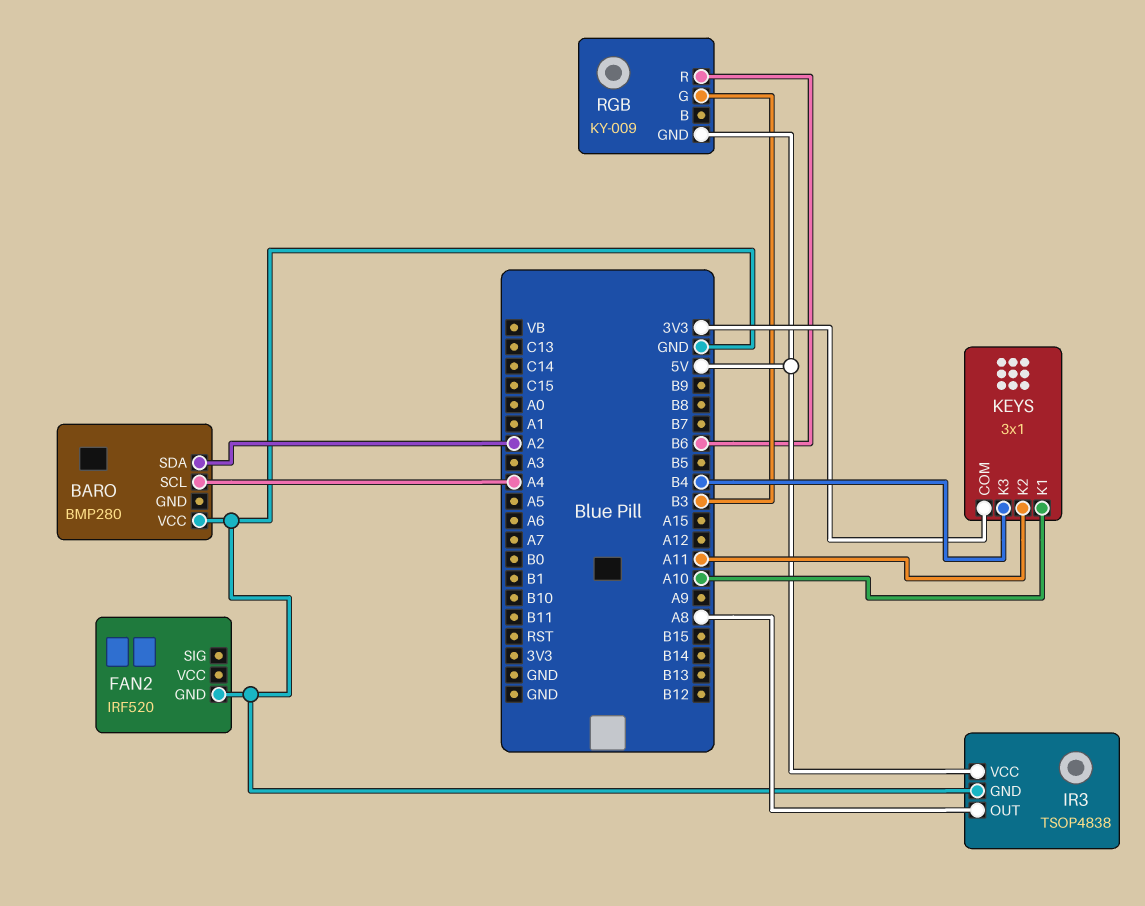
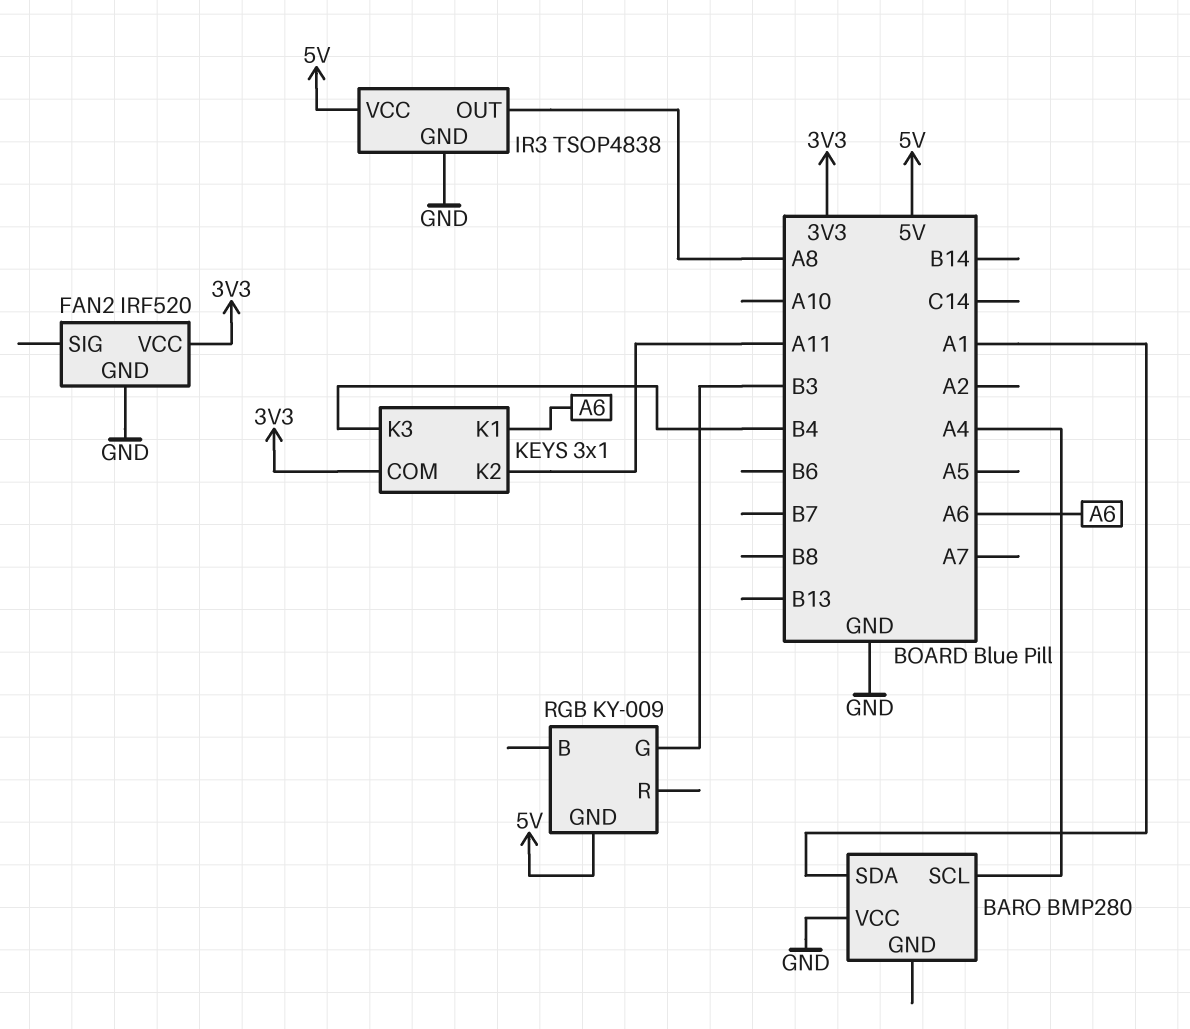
BARO pin SDA: A2 -> A1
FAN2 pin VCC: none -> 3V3
KEYS pin K1: A10 -> A6
RGB pin R: B6 -> none

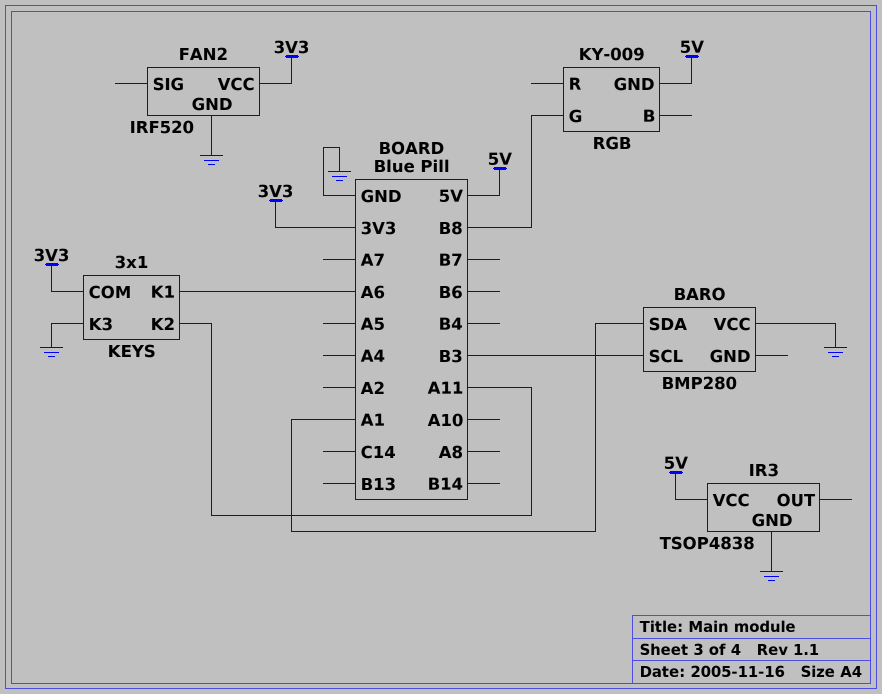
BARO pin SCL: A4 -> B3
IR3 pin OUT: A8 -> none
KEYS pin K3: B4 -> GND
RGB pin G: B3 -> B8

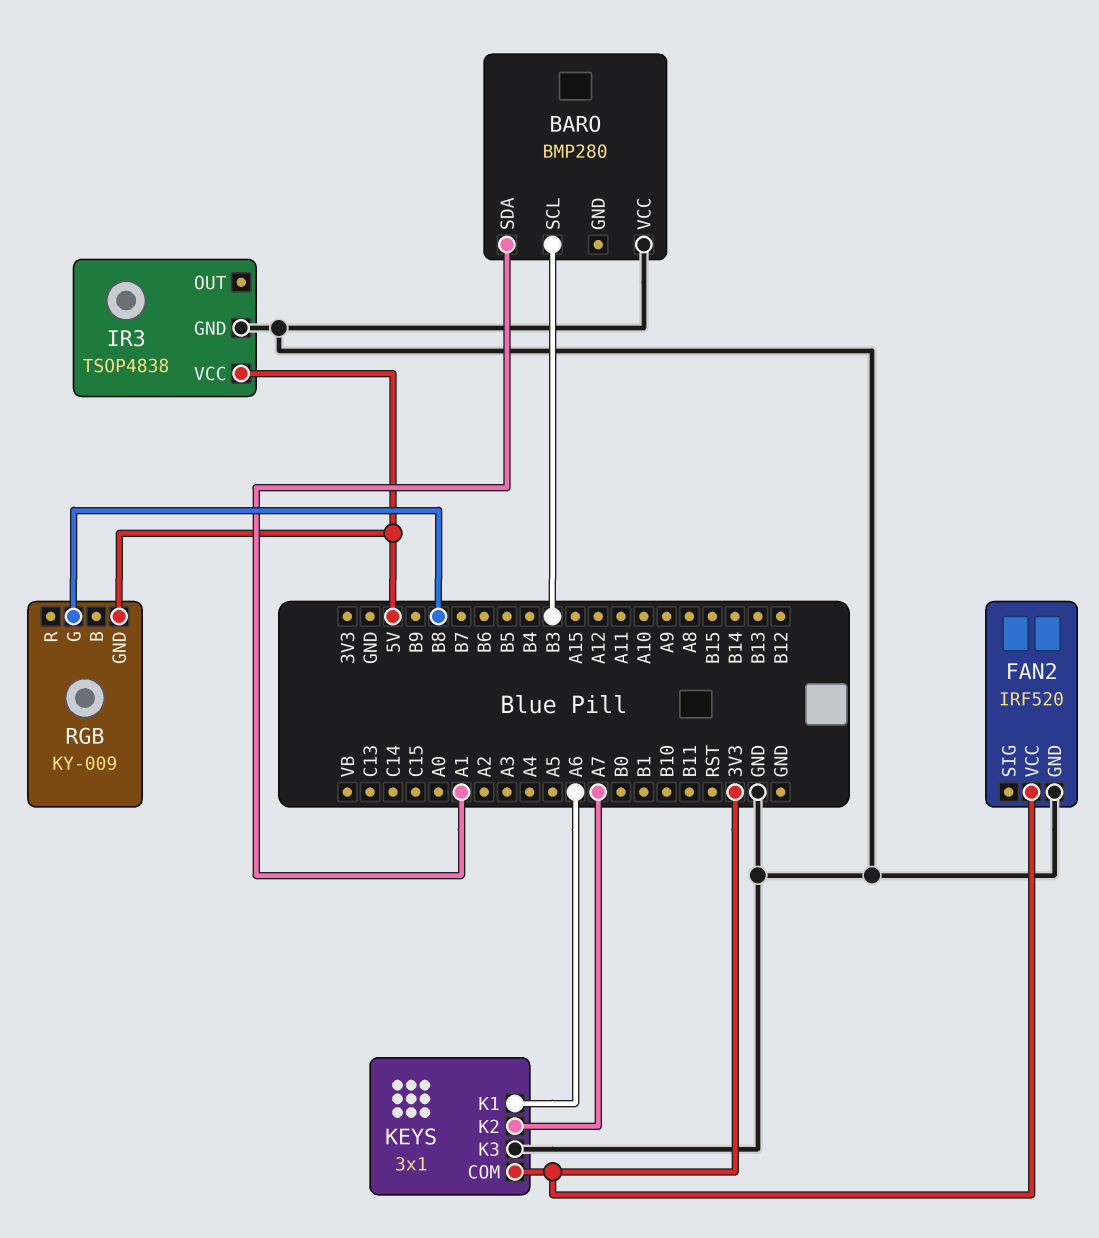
KEYS pin K2: A11 -> A7

